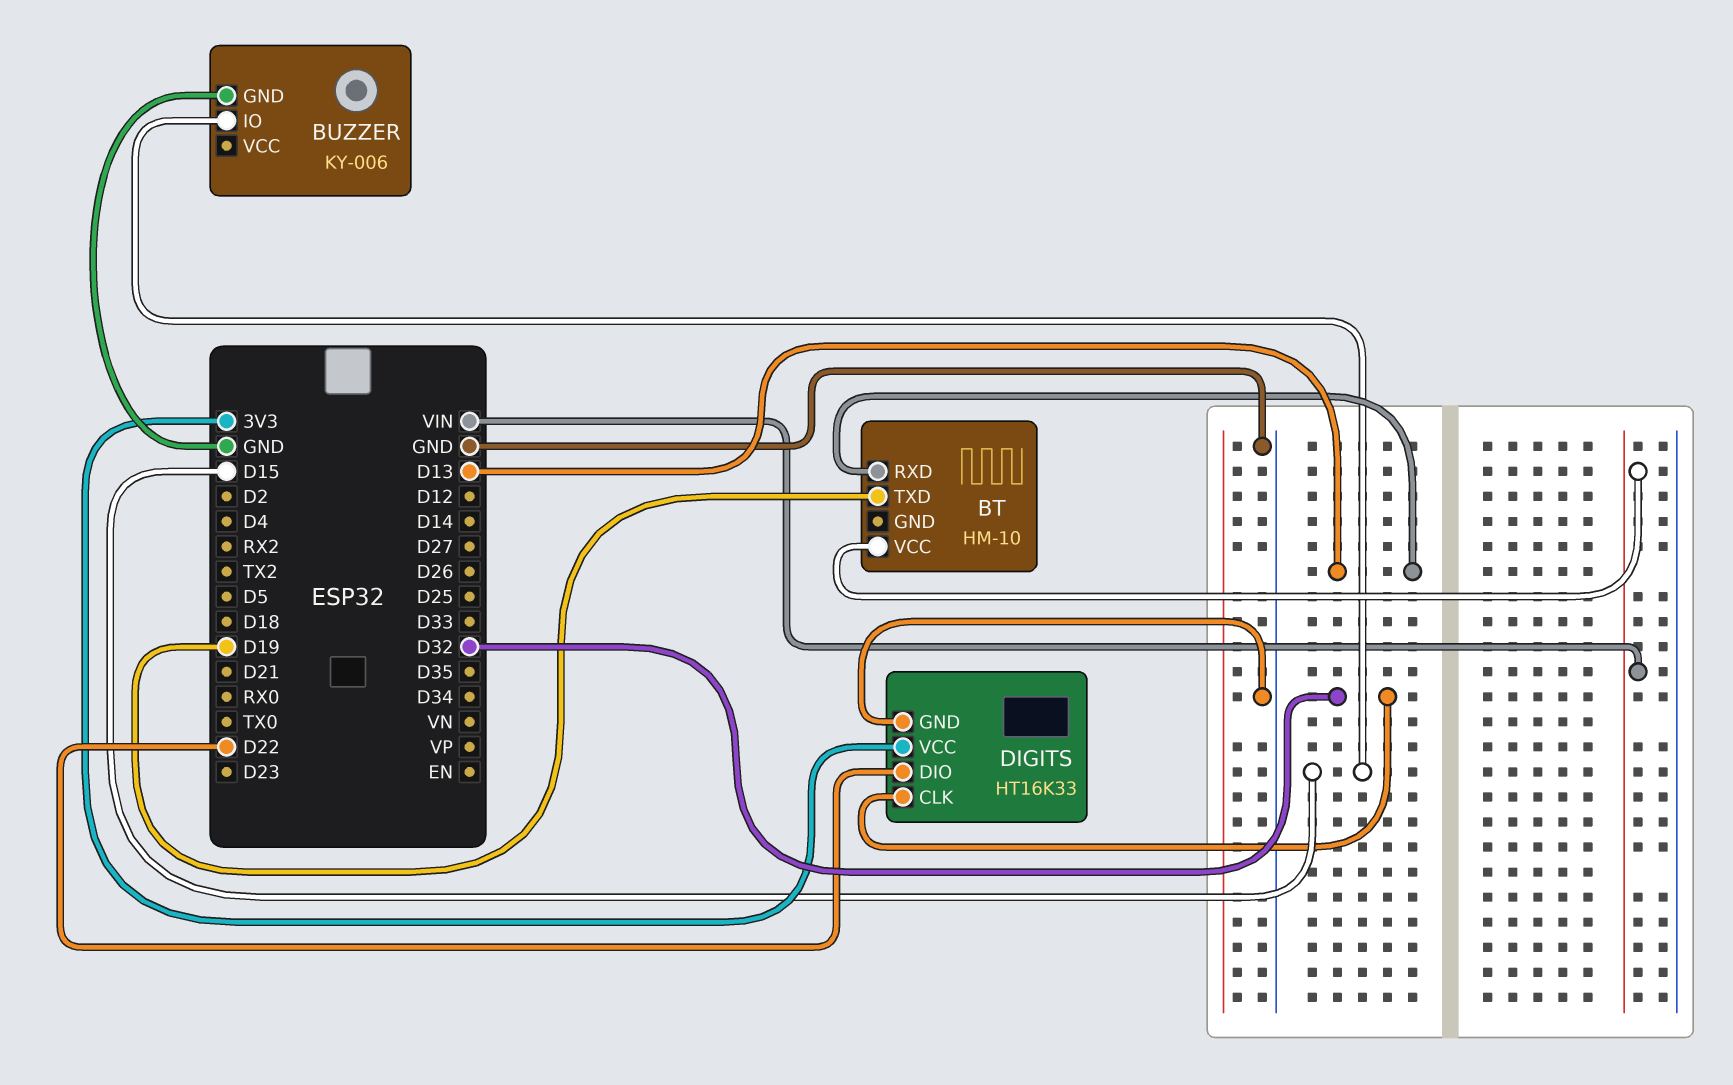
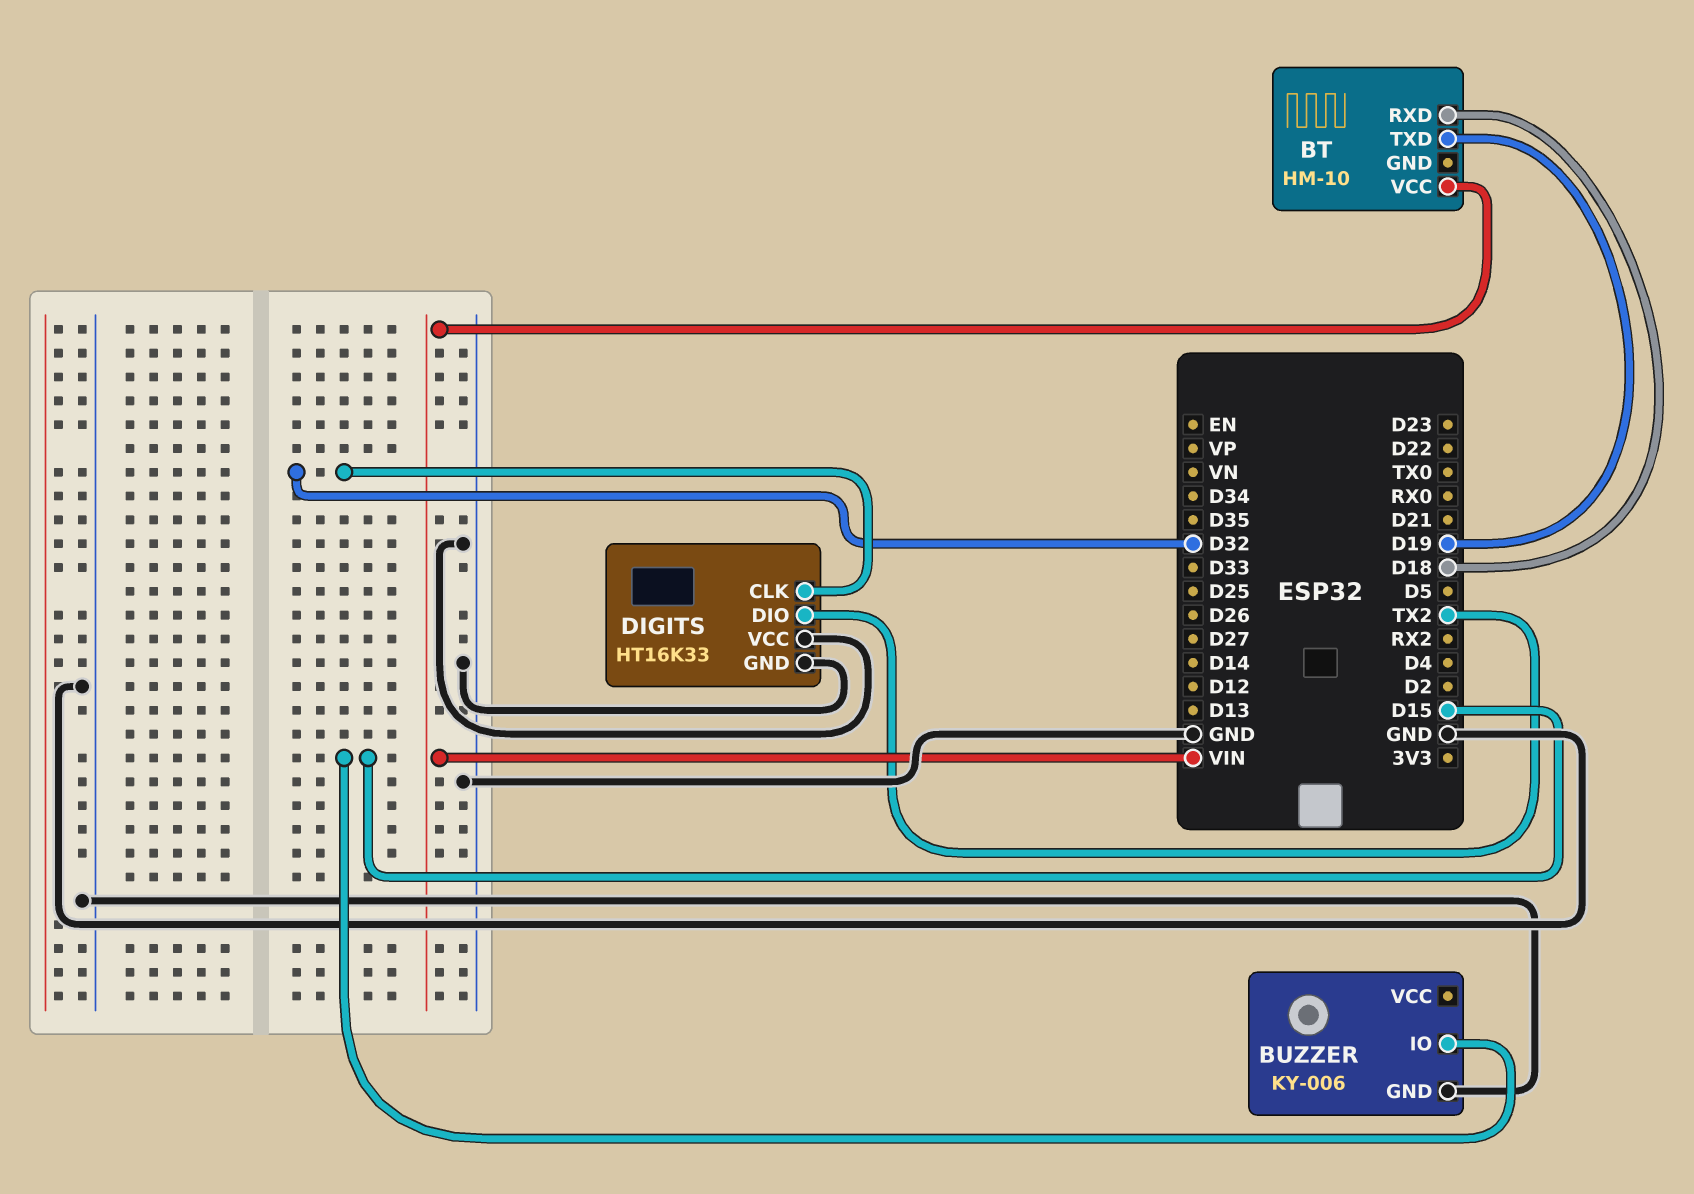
BT pin RXD: D13 -> D18
DIGITS pin DIO: D22 -> TX2
DIGITS pin VCC: 3V3 -> GND

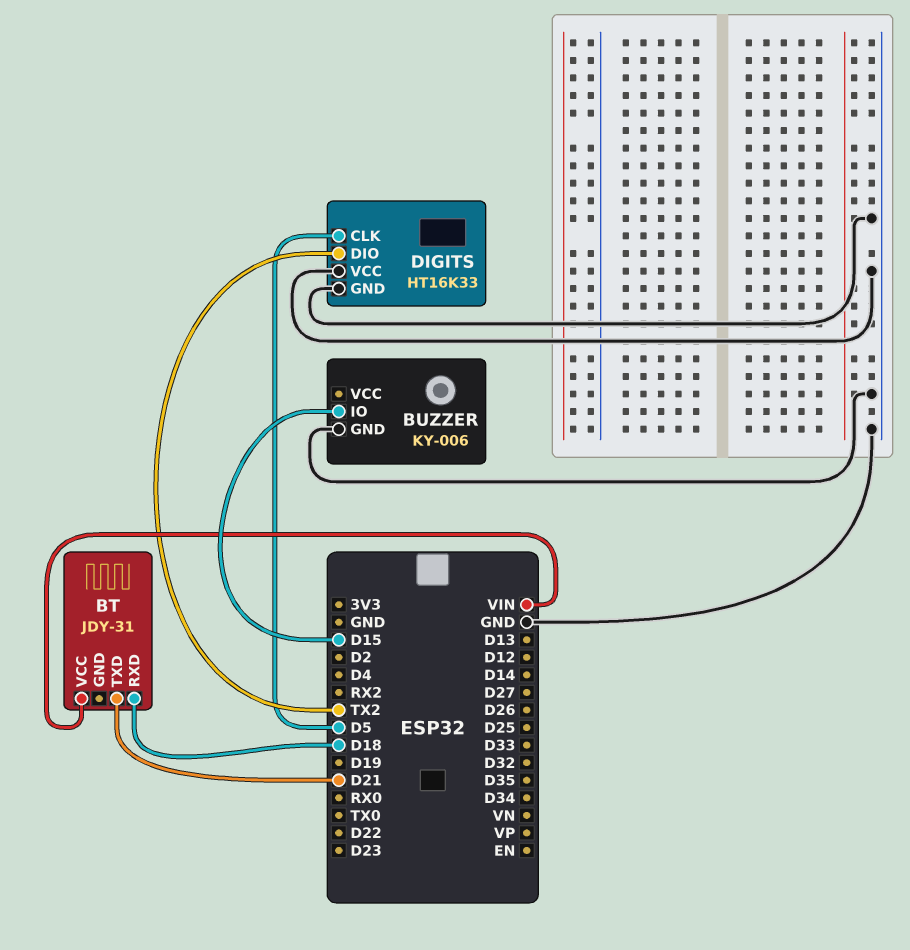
BT: HM-10 -> JDY-31
BT pin TXD: D19 -> D21
DIGITS pin CLK: D32 -> D5

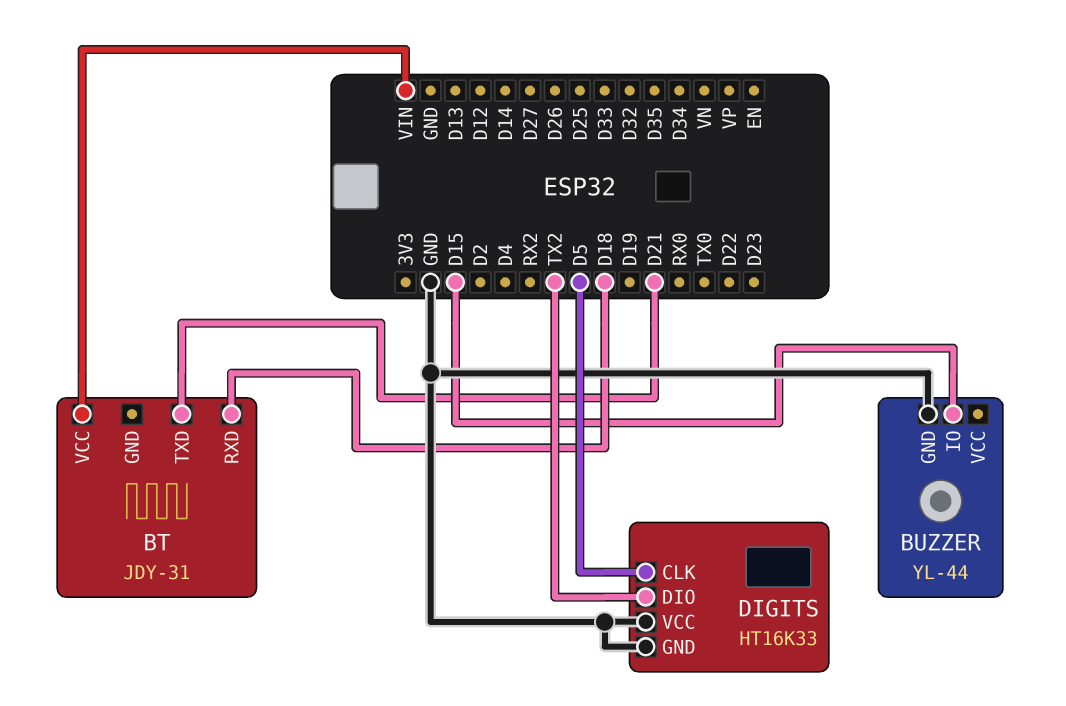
BUZZER: KY-006 -> YL-44

